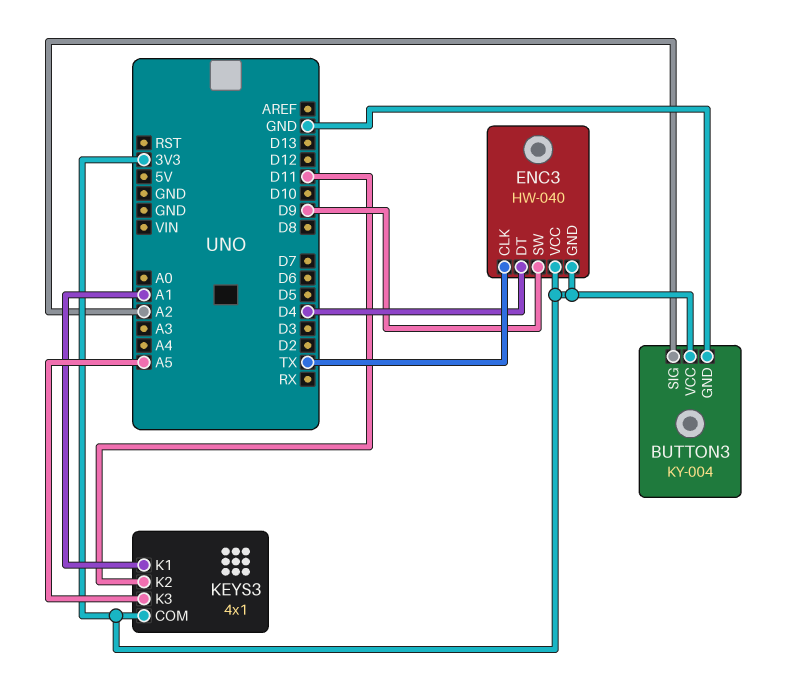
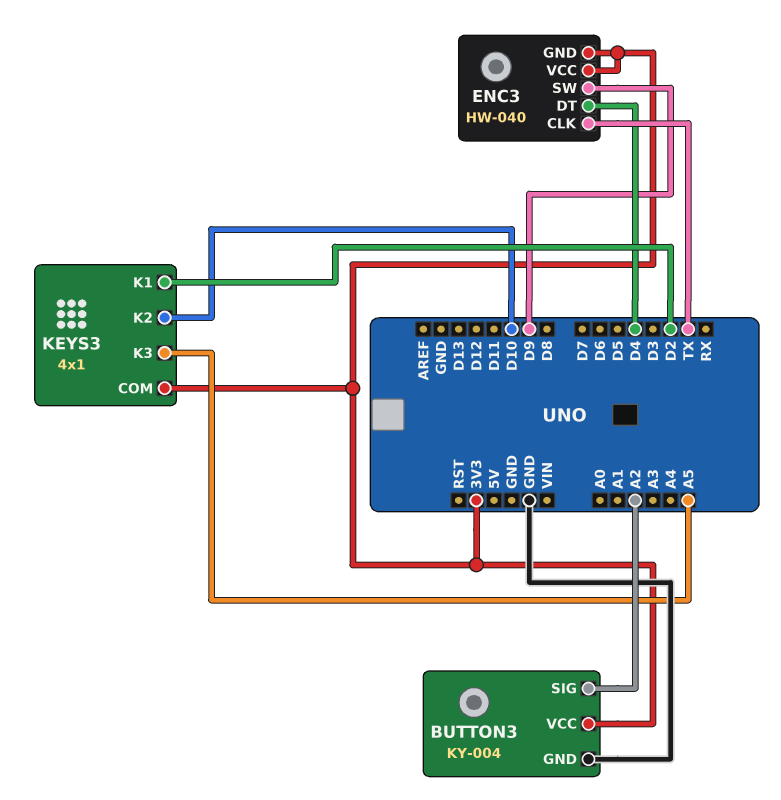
KEYS3 pin K1: A1 -> D2
KEYS3 pin K2: D11 -> D10

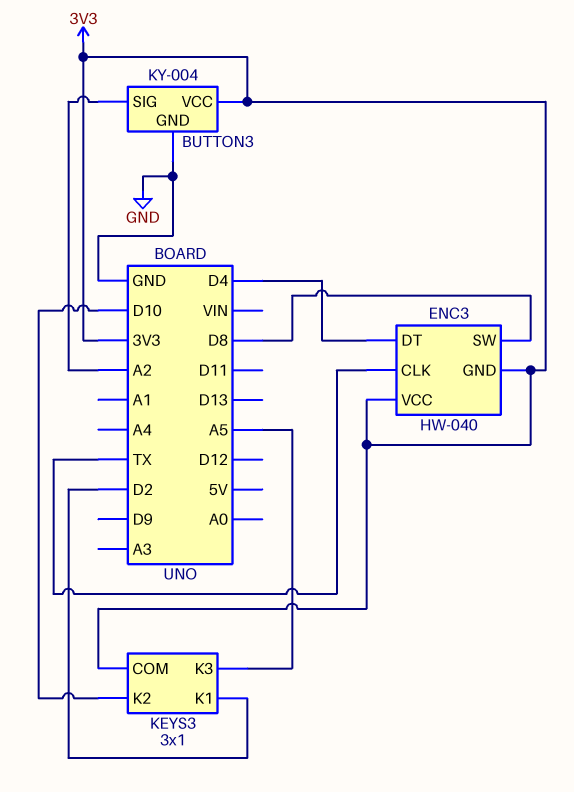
ENC3 pin SW: D9 -> D8
KEYS3: 4x1 -> 3x1

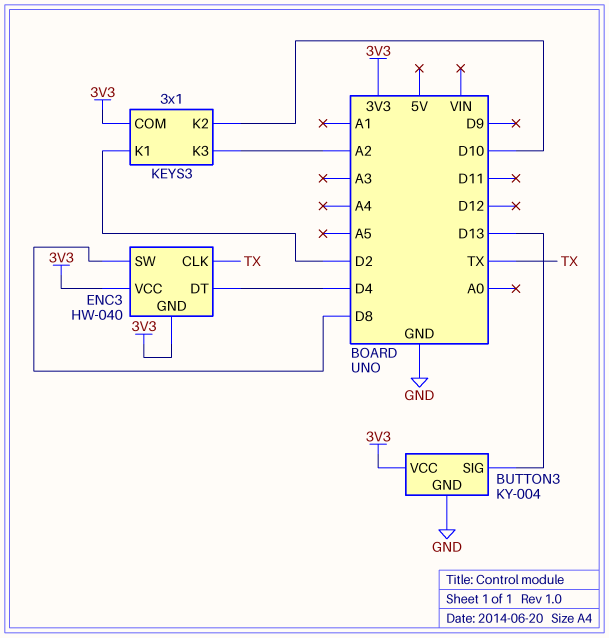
BUTTON3 pin SIG: A2 -> D13
KEYS3 pin K3: A5 -> A2

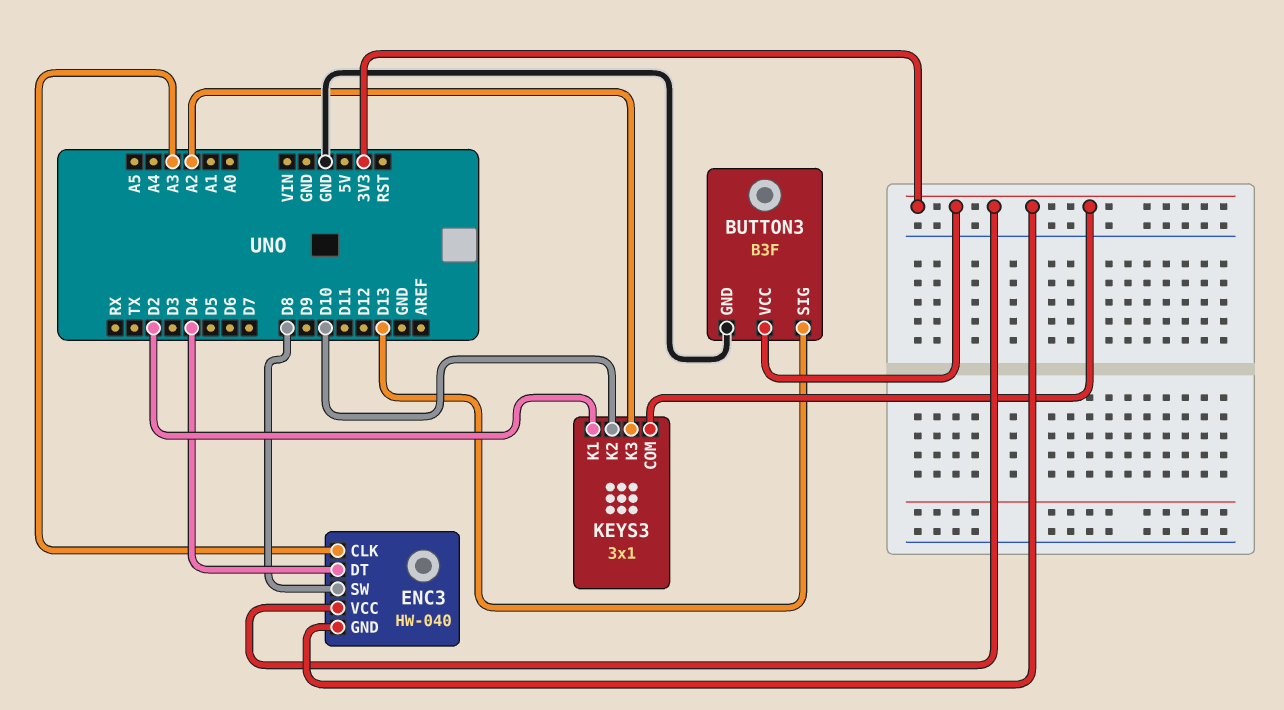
BUTTON3: KY-004 -> B3F
ENC3 pin CLK: TX -> A3

